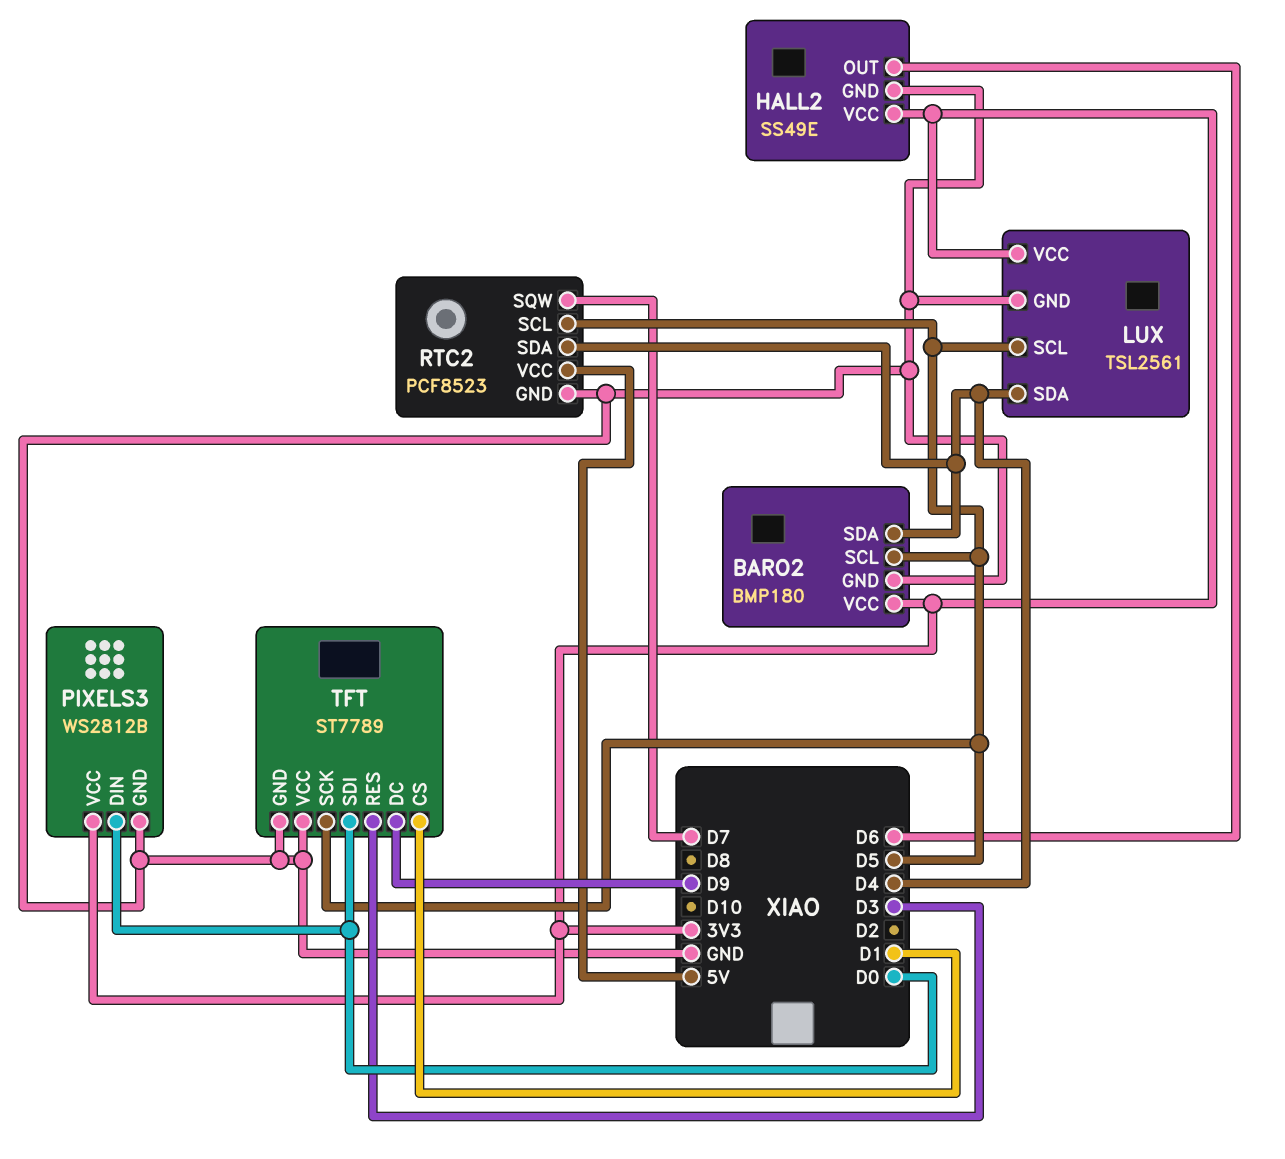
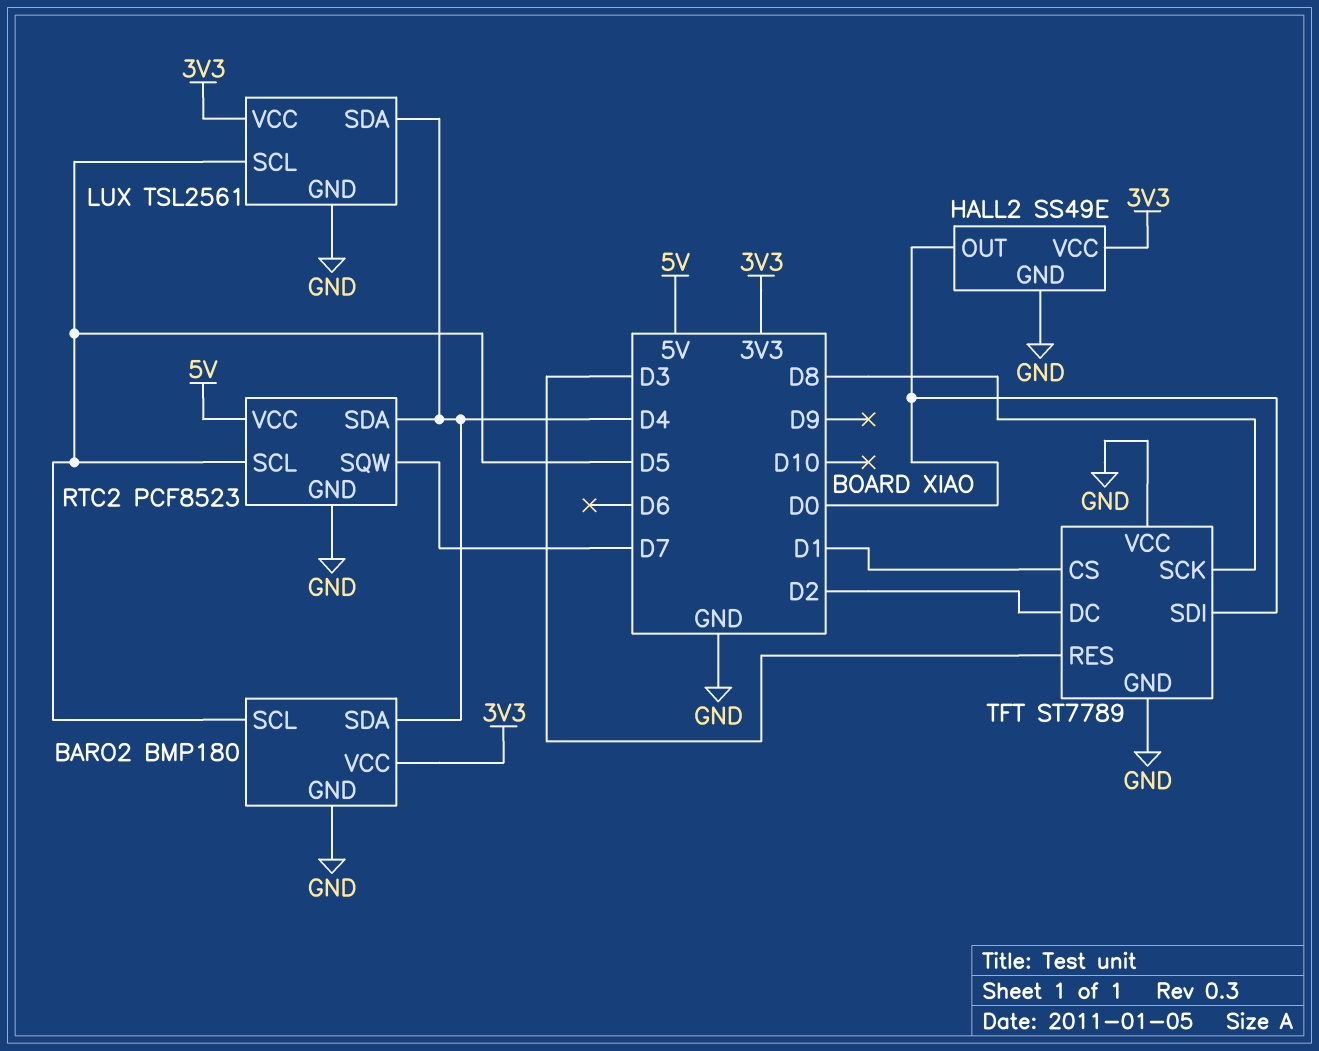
HALL2 pin OUT: D6 -> D0
PIXELS3: WS2812B -> none
PIXELS3 pin DIN: D0 -> none
PIXELS3 pin GND: GND -> none
PIXELS3 pin VCC: 3V3 -> none
TFT pin DC: D9 -> D2
TFT pin SCK: D5 -> D8

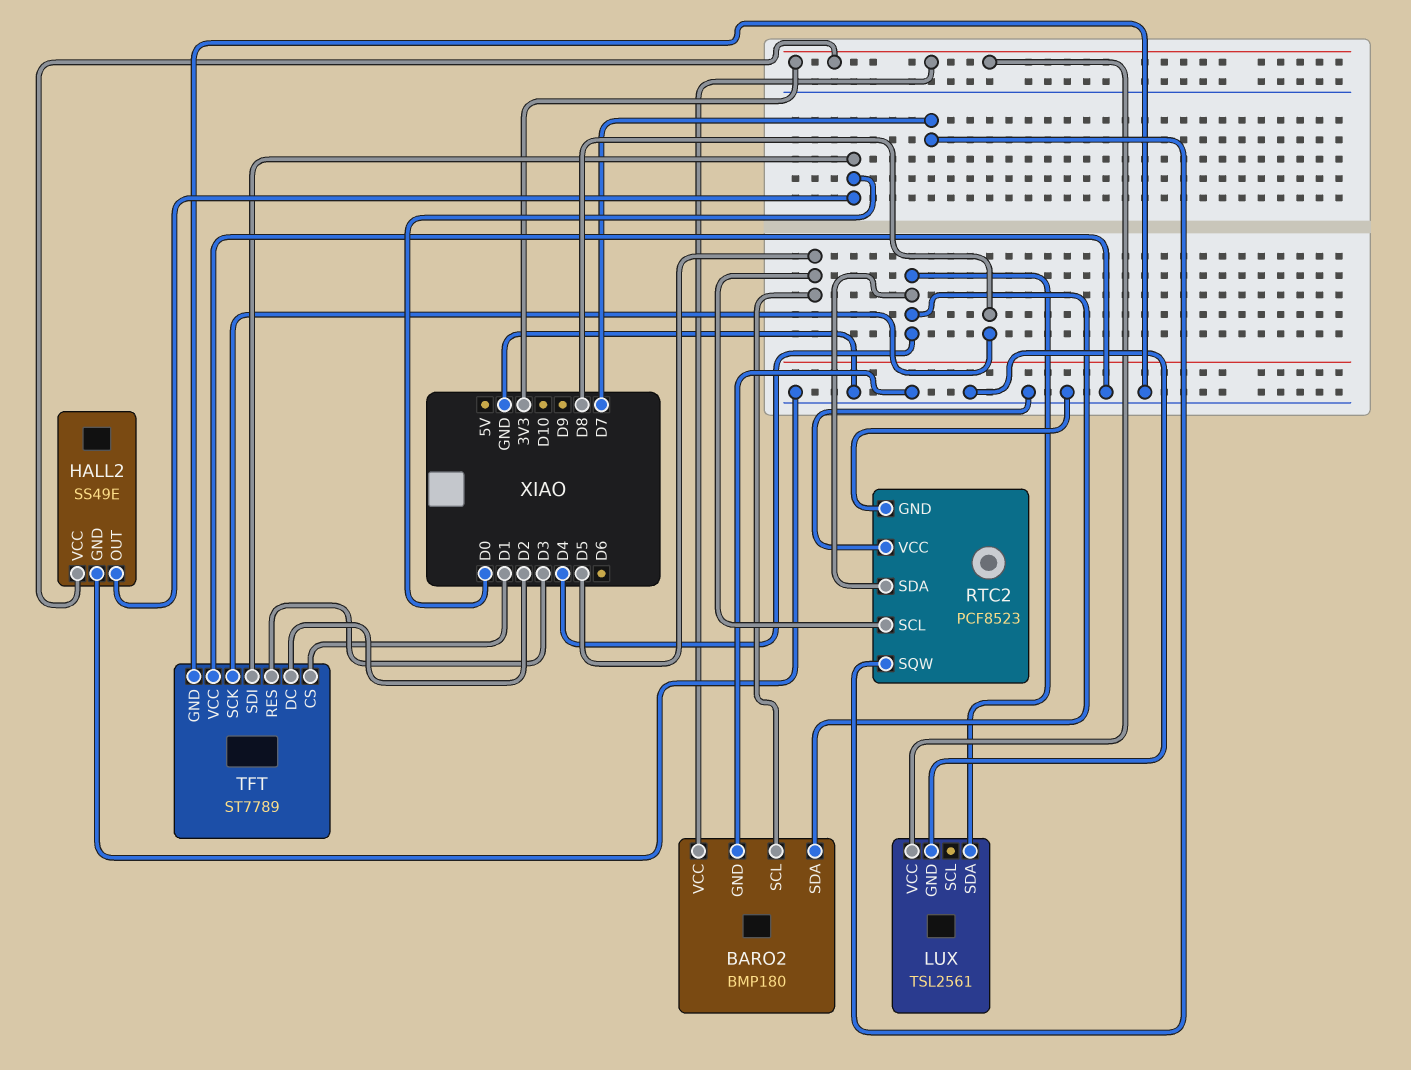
LUX pin SCL: D5 -> none
RTC2 pin VCC: 5V -> GND

